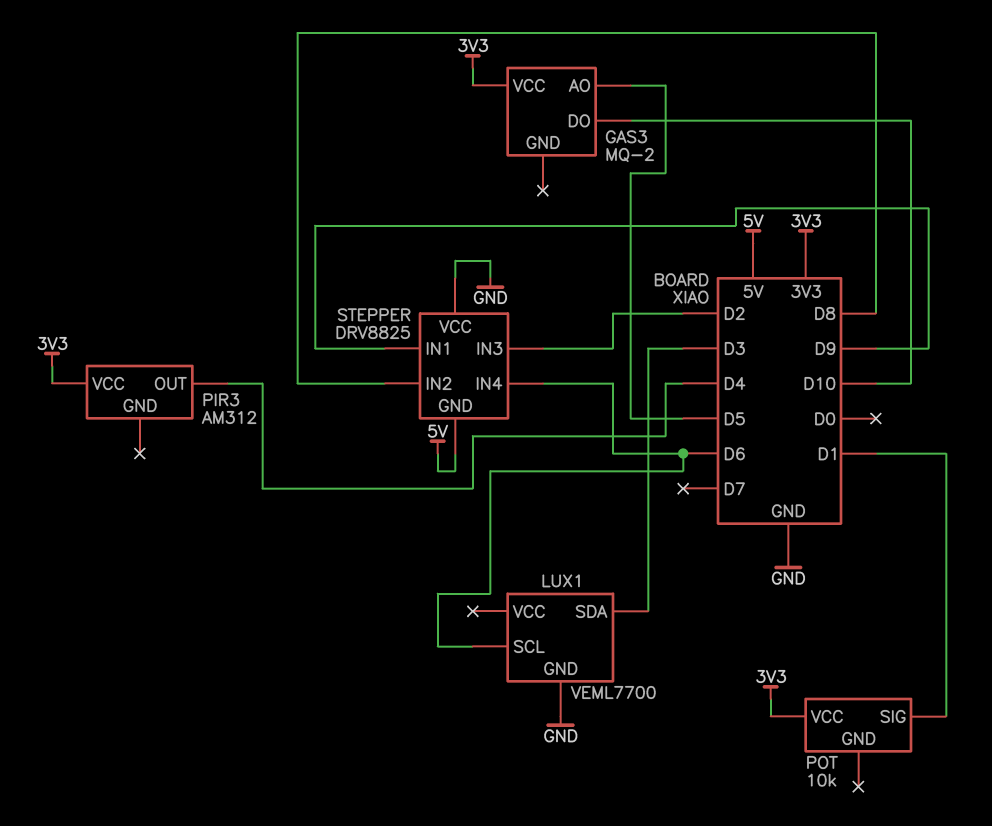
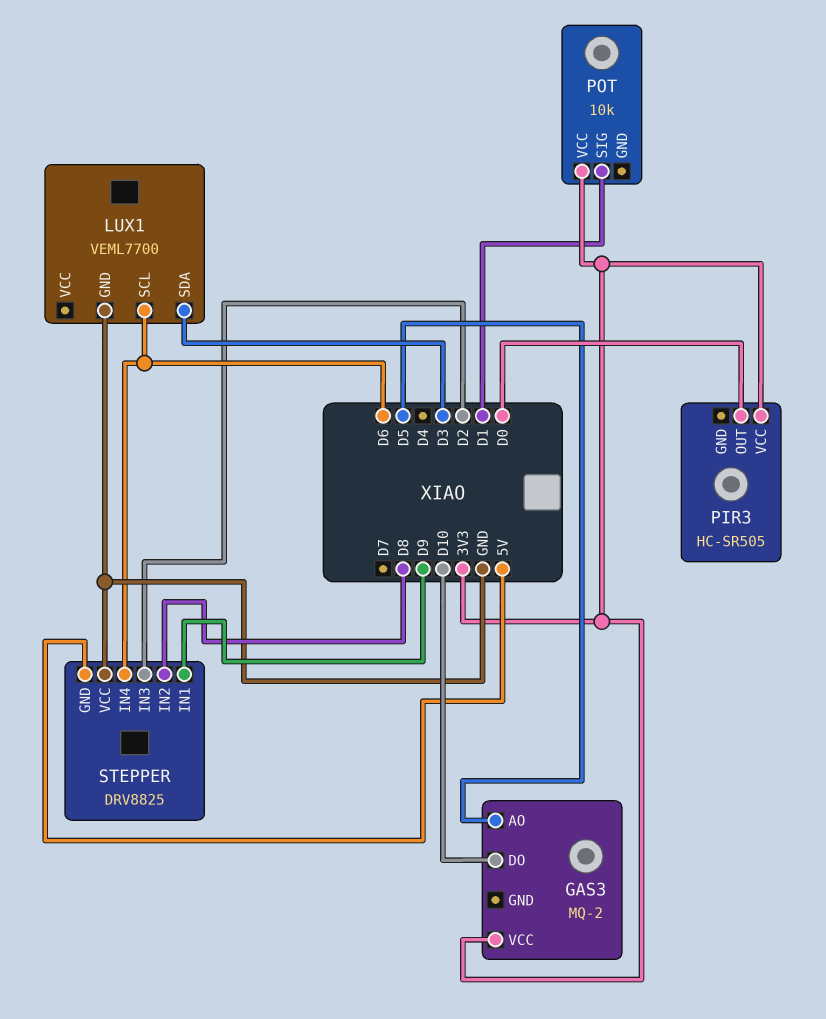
PIR3: AM312 -> HC-SR505
PIR3 pin OUT: D4 -> D0

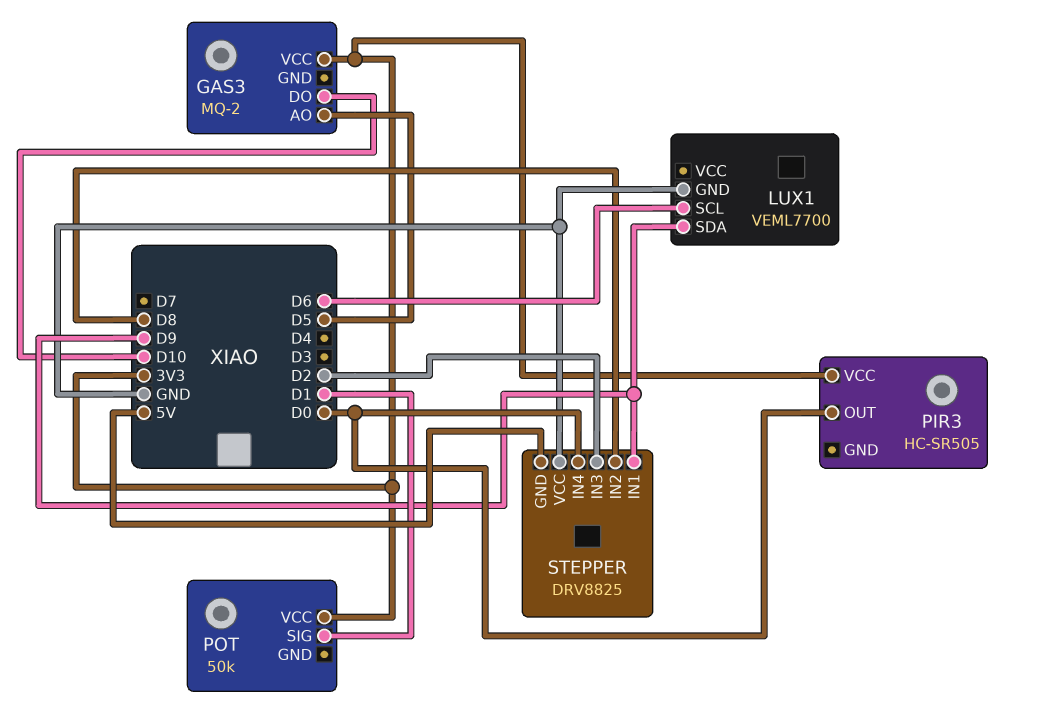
LUX1 pin SDA: D3 -> D9
POT: 10k -> 50k
STEPPER pin IN4: D6 -> D0

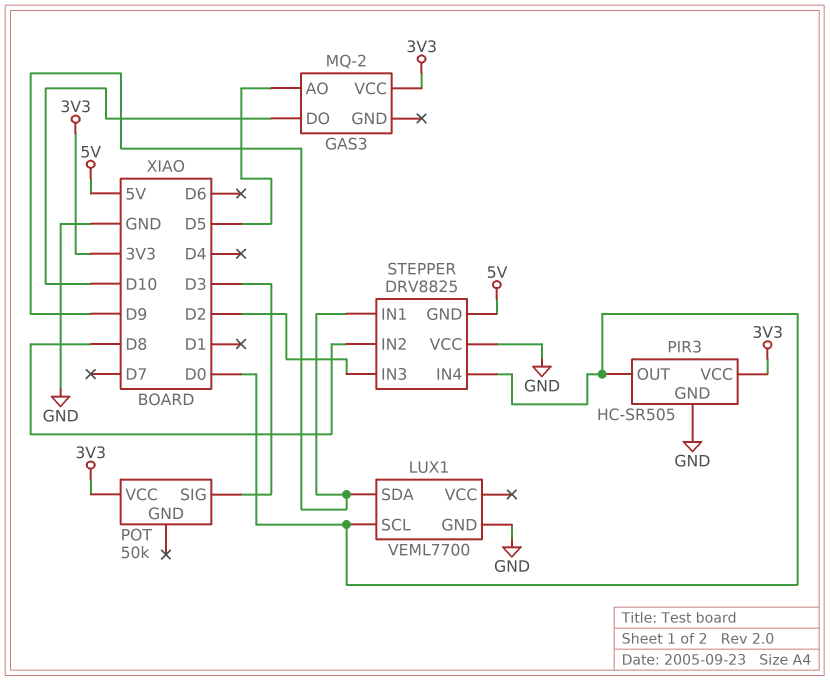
LUX1 pin SCL: D6 -> D0
PIR3 pin GND: none -> GND
POT pin SIG: D1 -> D3

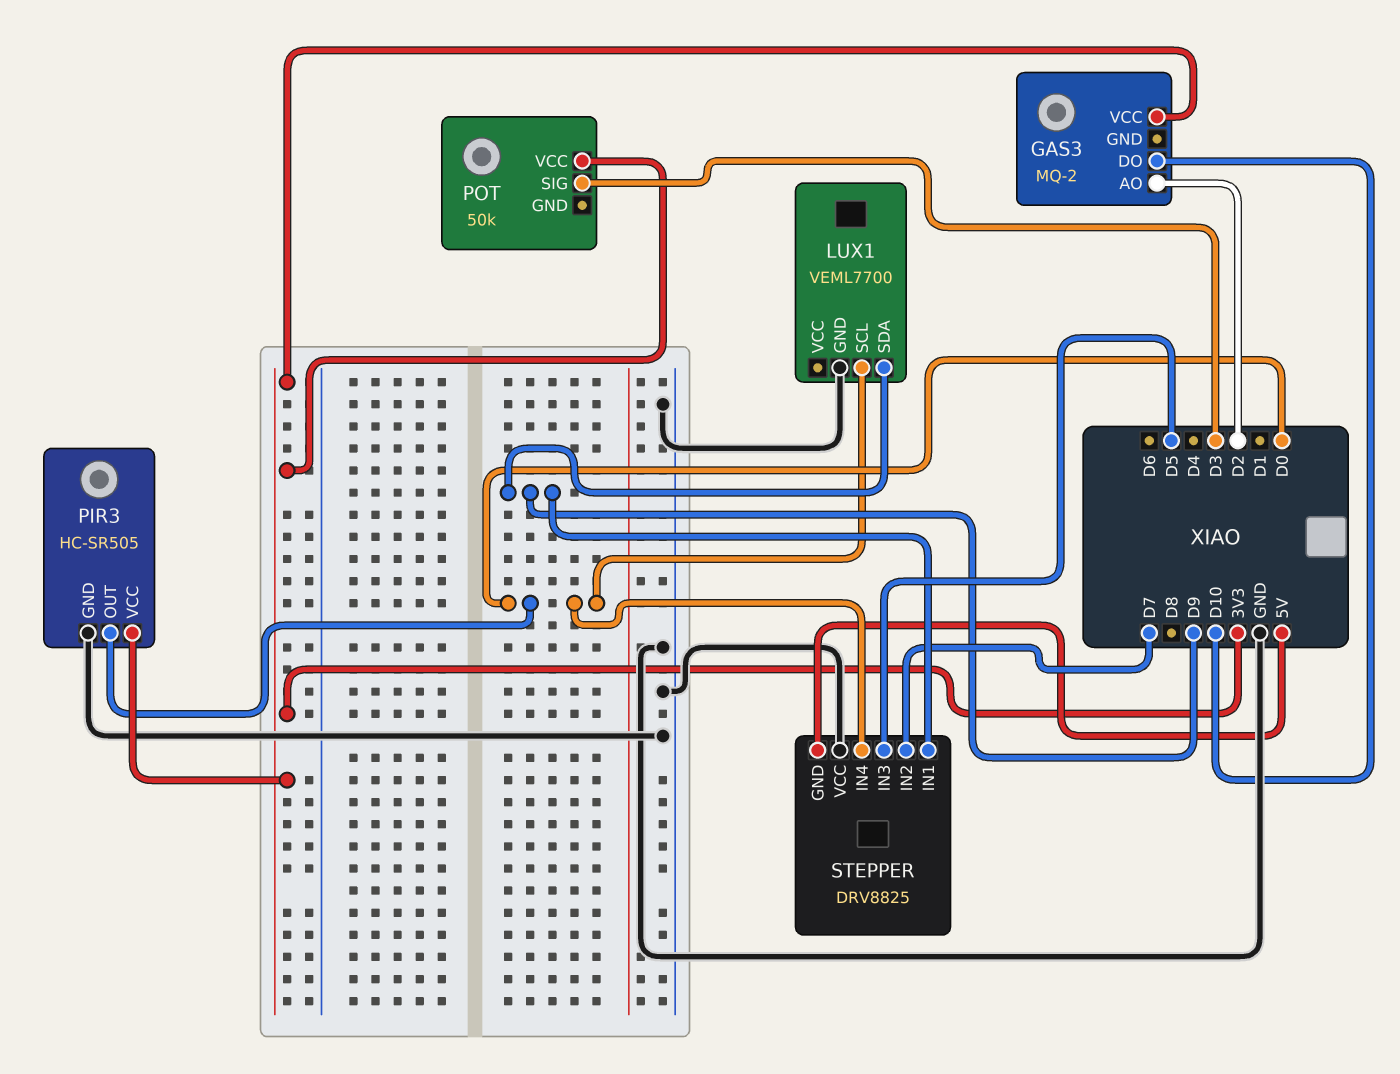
GAS3 pin AO: D5 -> D2
STEPPER pin IN2: D8 -> D7
STEPPER pin IN3: D2 -> D5

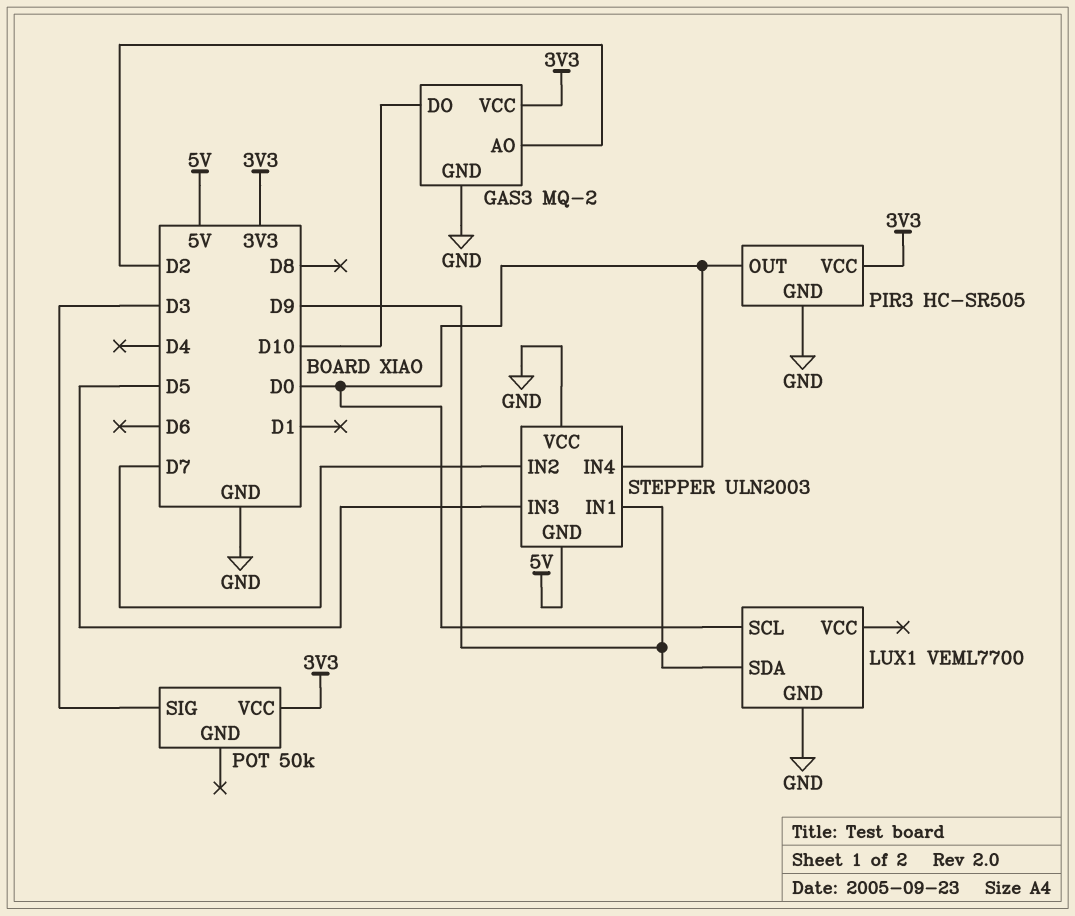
GAS3 pin GND: none -> GND
STEPPER: DRV8825 -> ULN2003

